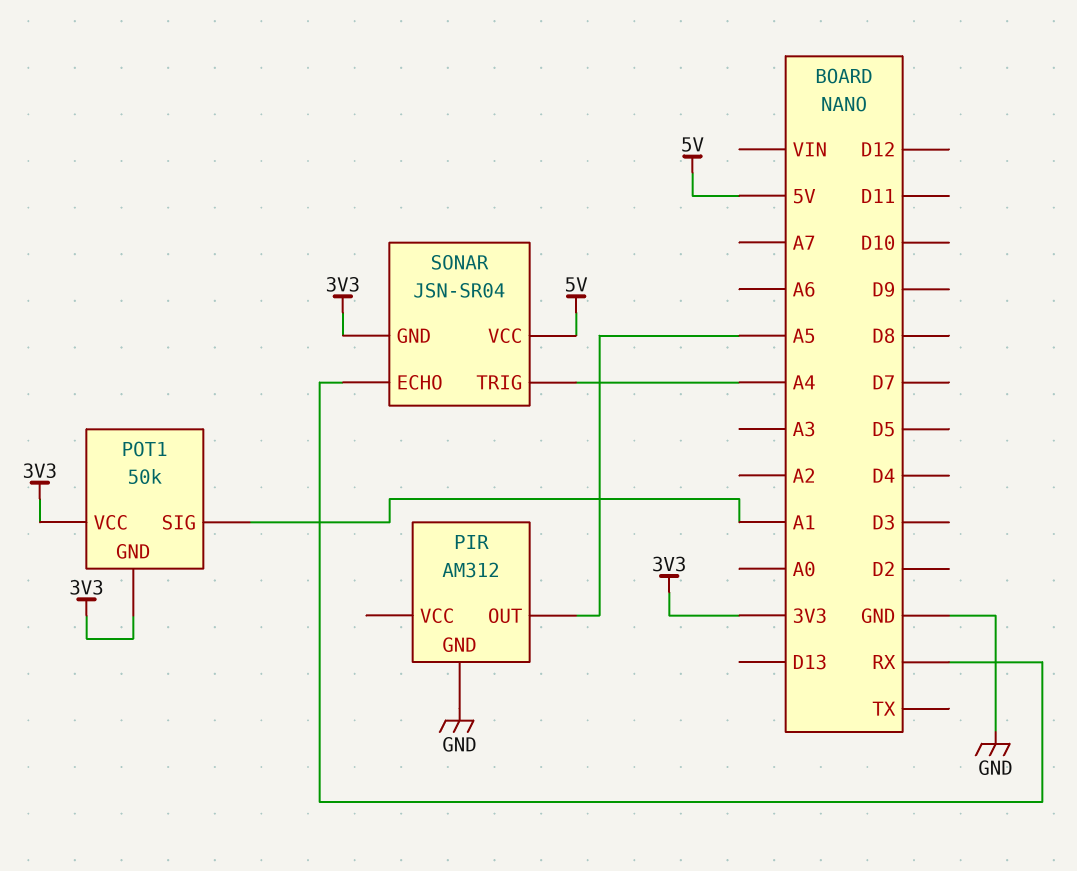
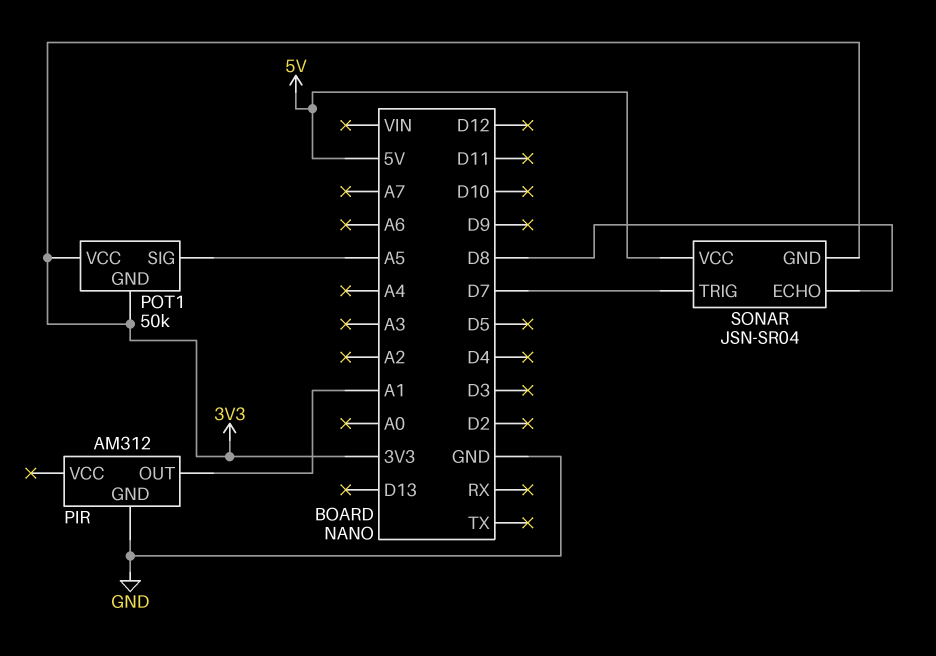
PIR pin OUT: A5 -> A1
POT1 pin SIG: A1 -> A5
SONAR pin ECHO: RX -> D8
SONAR pin TRIG: A4 -> D7

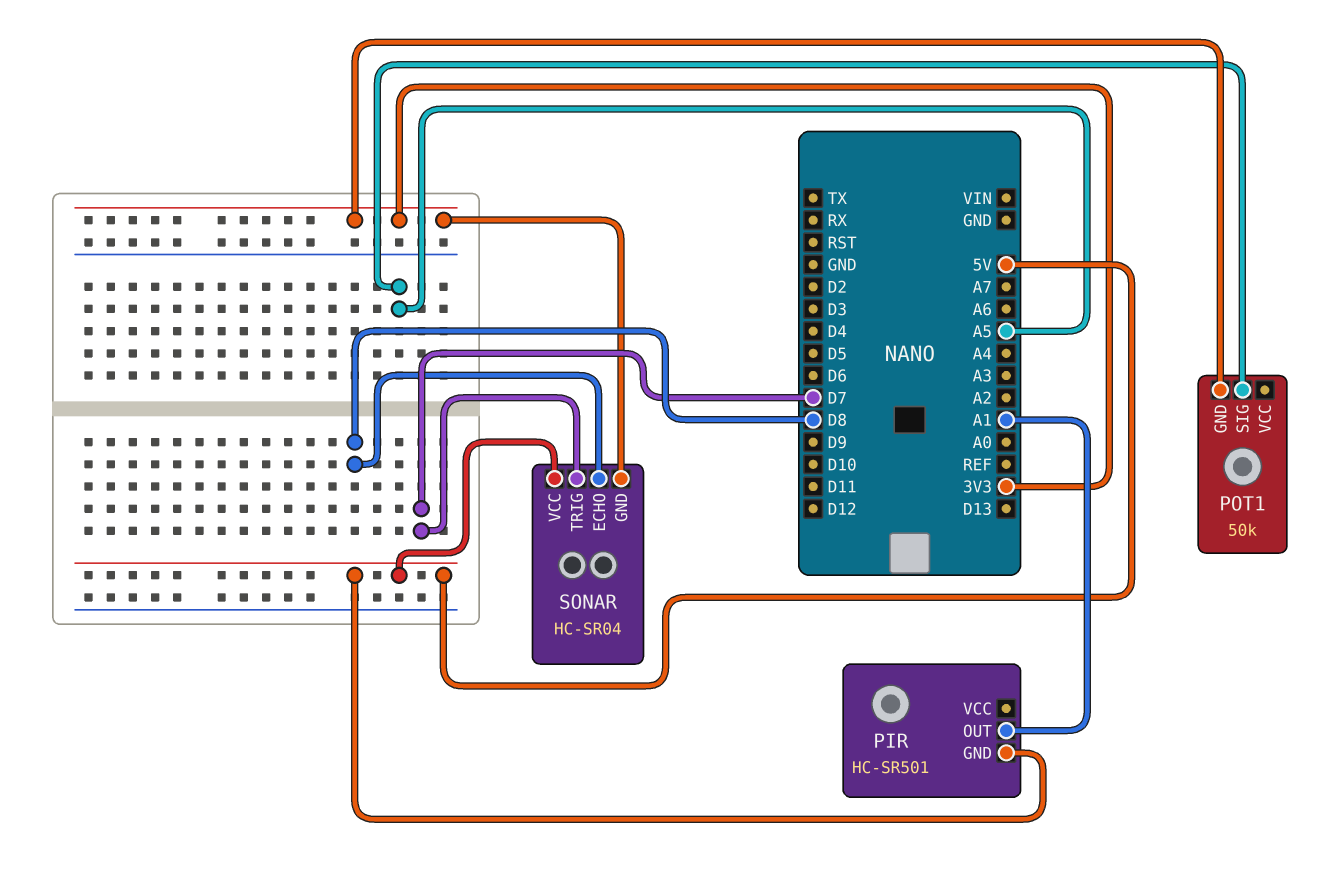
PIR: AM312 -> HC-SR501
PIR pin GND: GND -> 5V
POT1 pin VCC: 3V3 -> none
SONAR: JSN-SR04 -> HC-SR04

